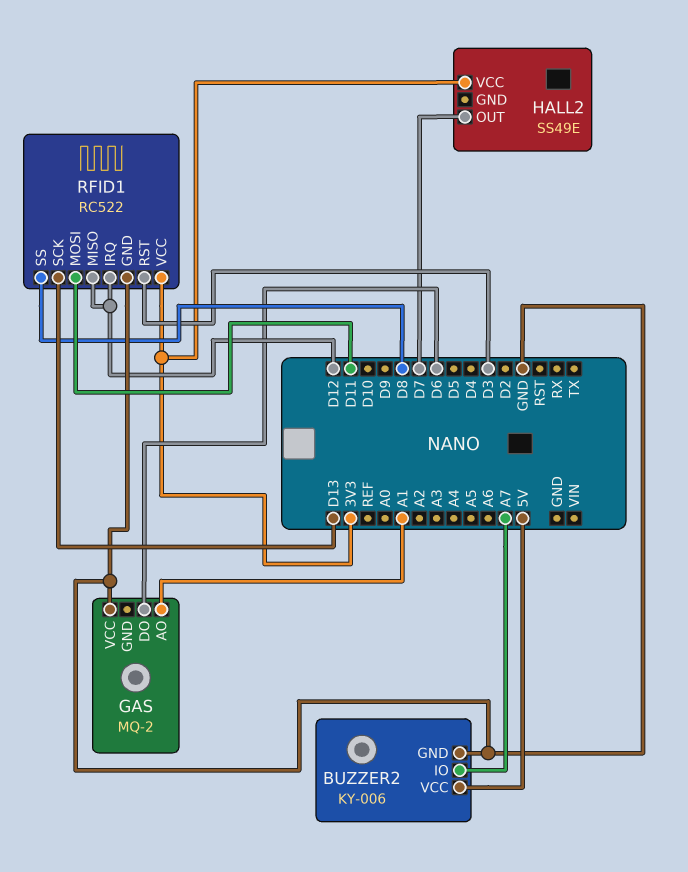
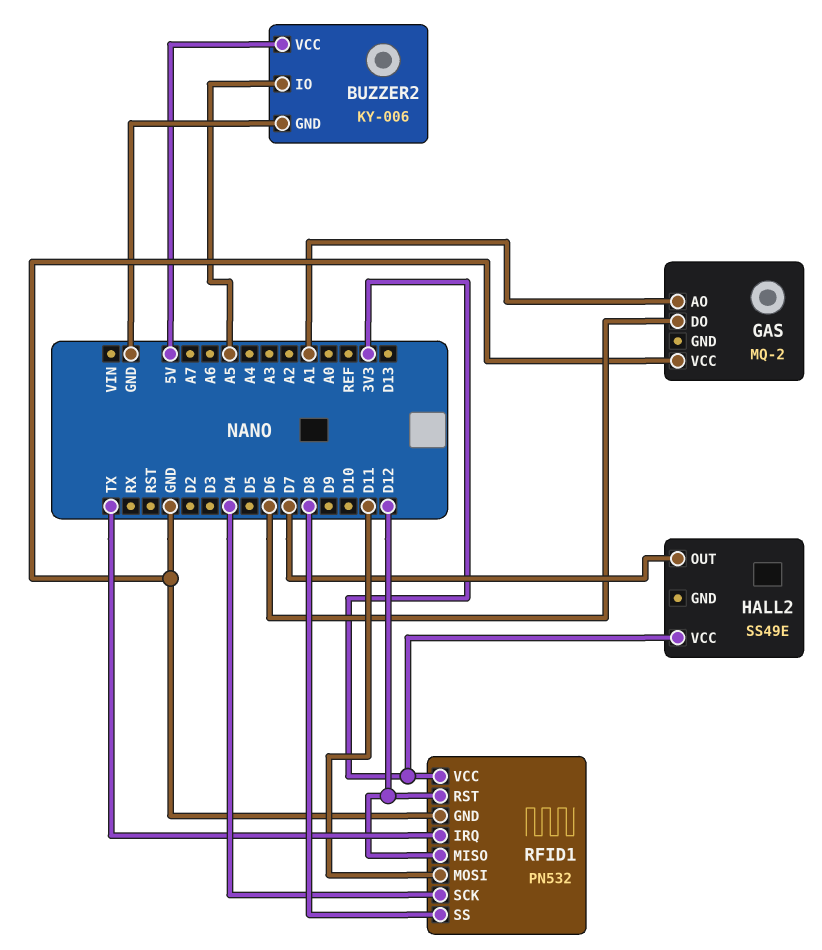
BUZZER2 pin IO: A7 -> A5
RFID1: RC522 -> PN532
RFID1 pin IRQ: D12 -> TX
RFID1 pin RST: D3 -> D12
RFID1 pin SCK: D13 -> D4

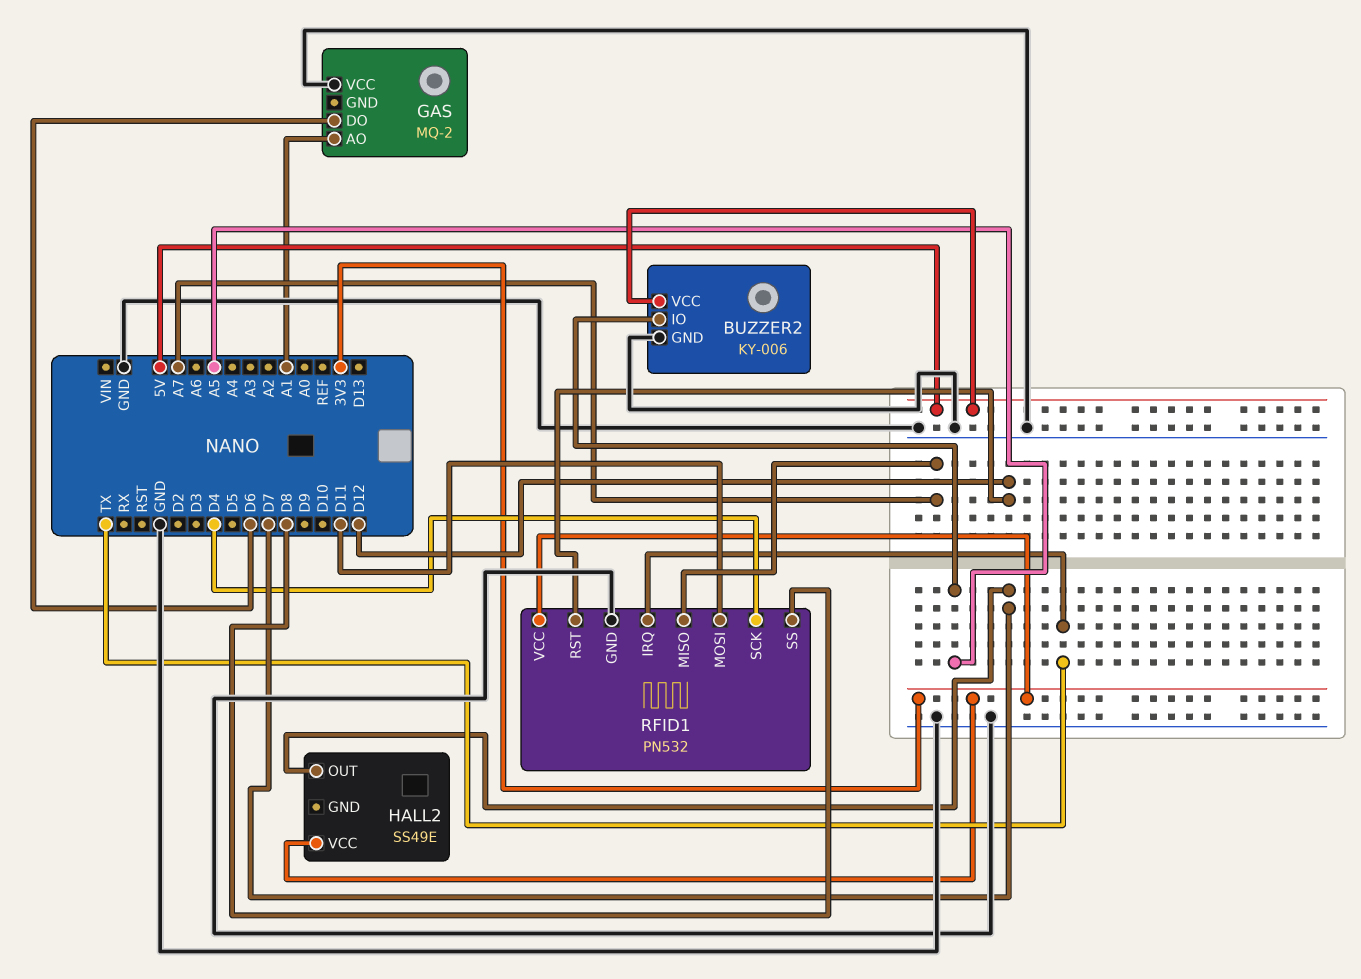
RFID1 pin MISO: D12 -> A7

